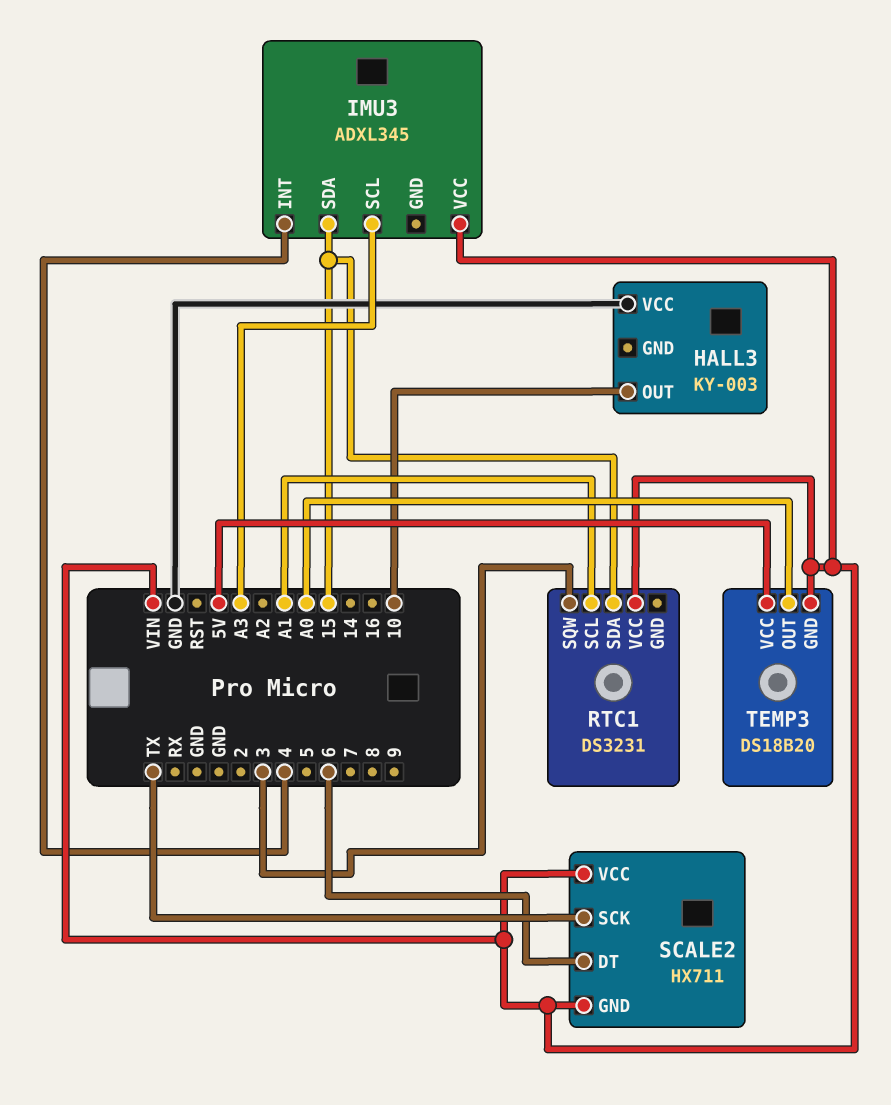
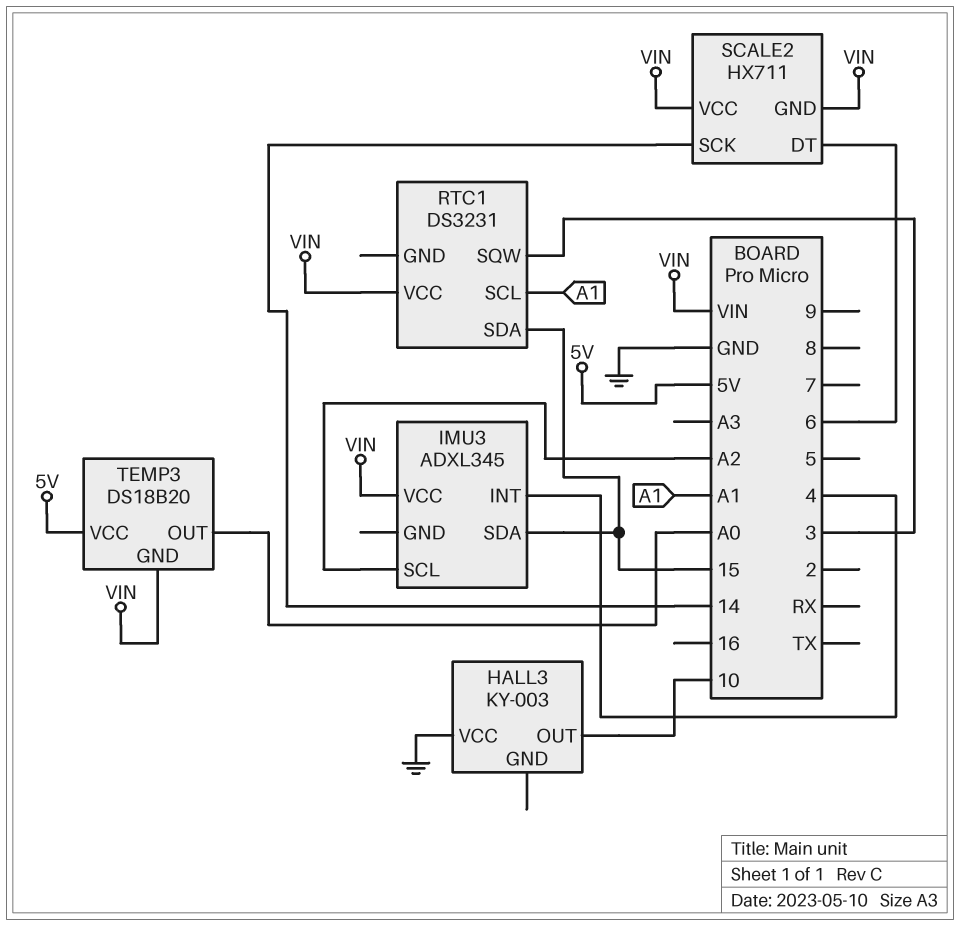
IMU3 pin SCL: A3 -> A2
SCALE2 pin SCK: TX -> 14

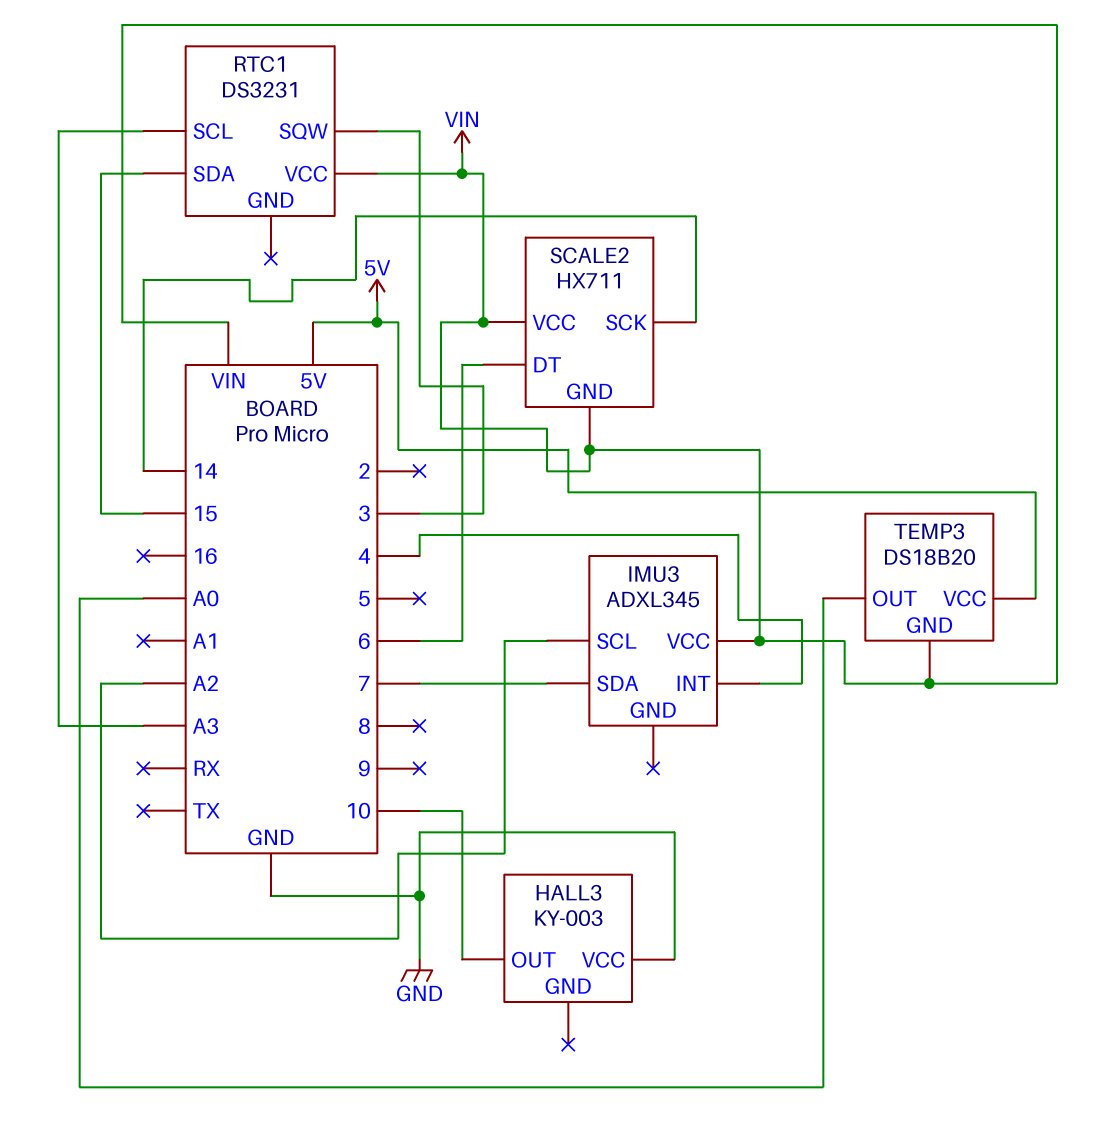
IMU3 pin SDA: 15 -> 7
RTC1 pin SCL: A1 -> A3

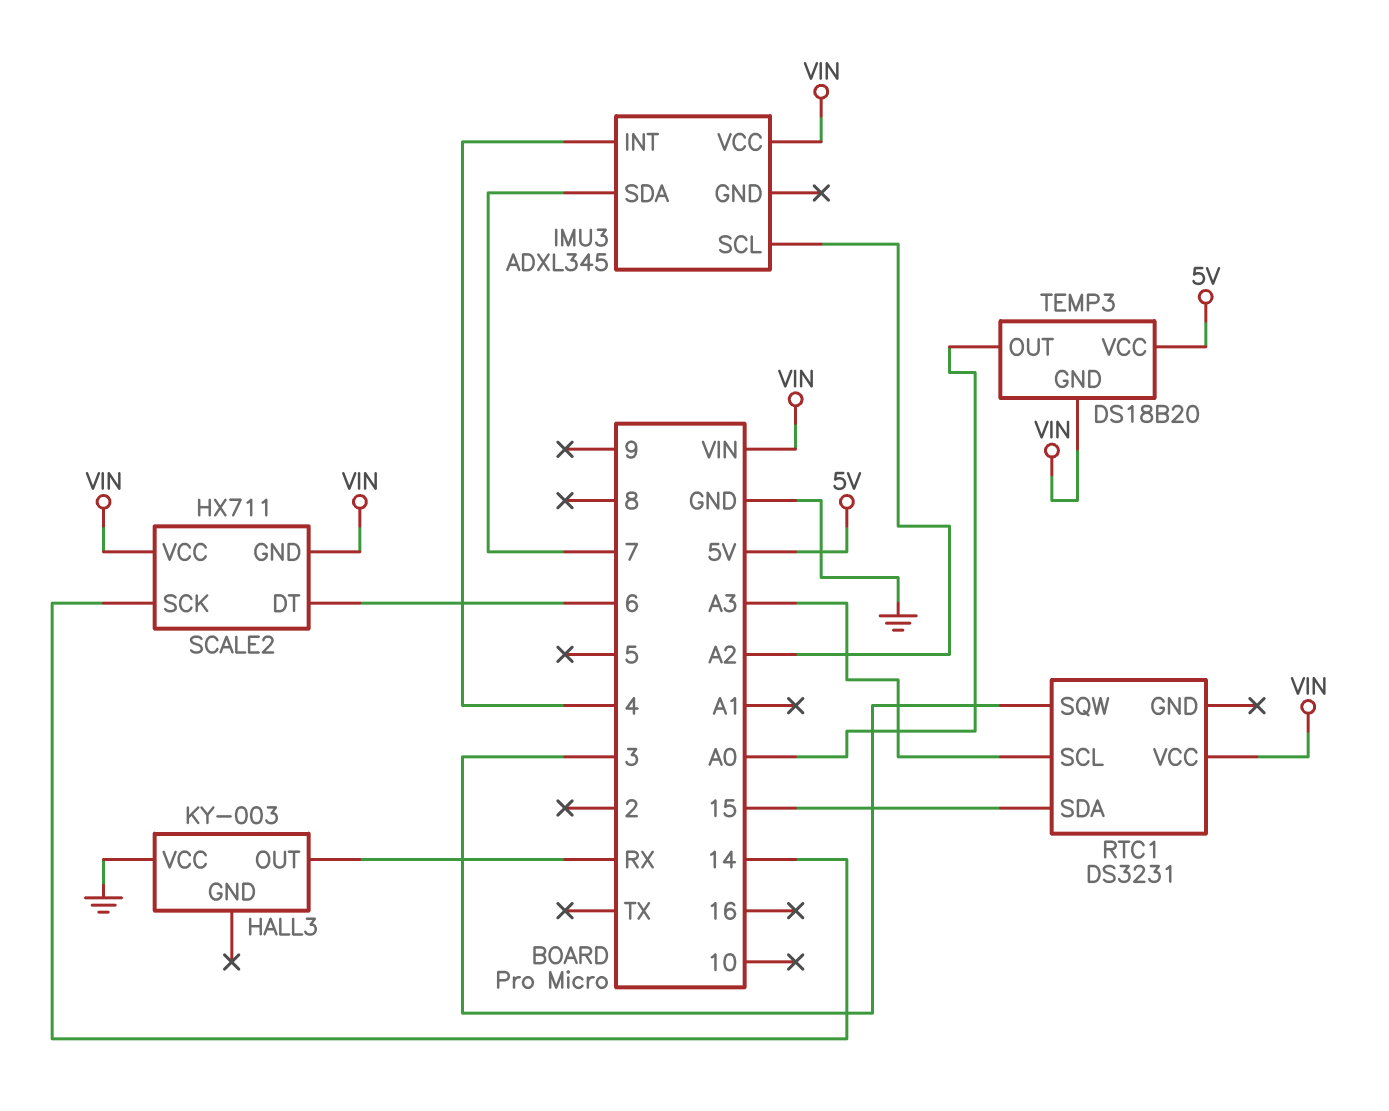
HALL3 pin OUT: 10 -> RX

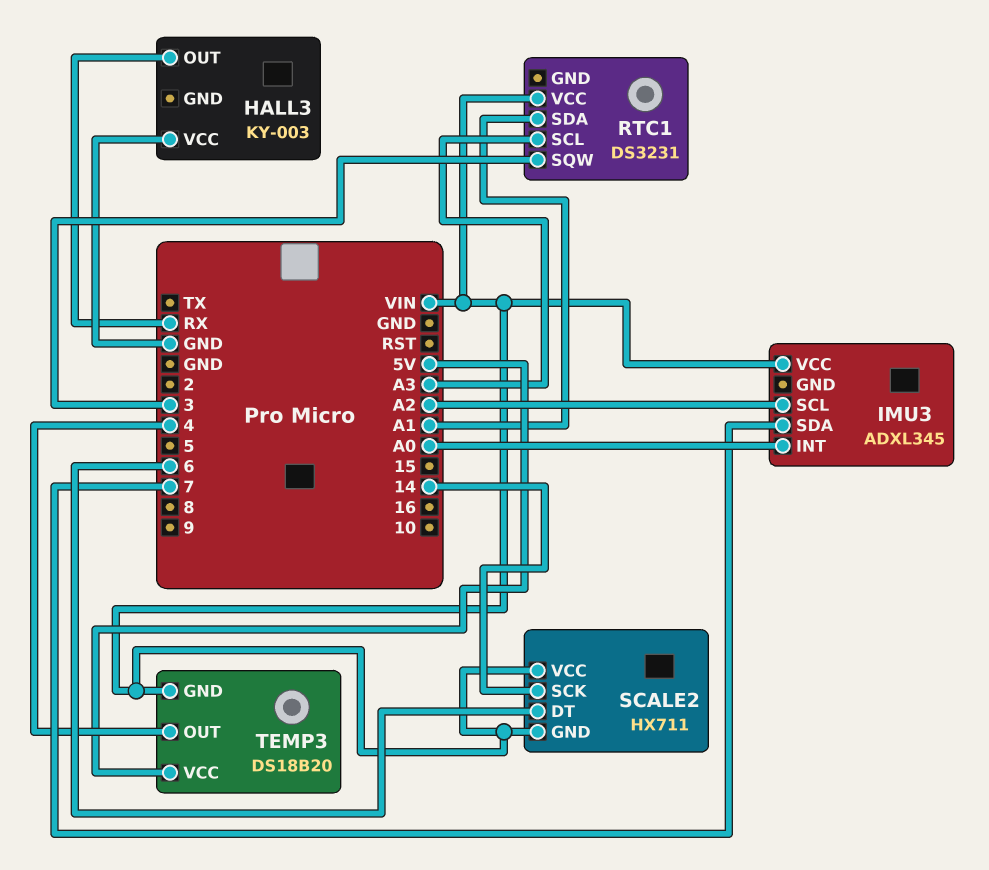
IMU3 pin INT: 4 -> A0
RTC1 pin SDA: 15 -> A1
TEMP3 pin OUT: A0 -> 4

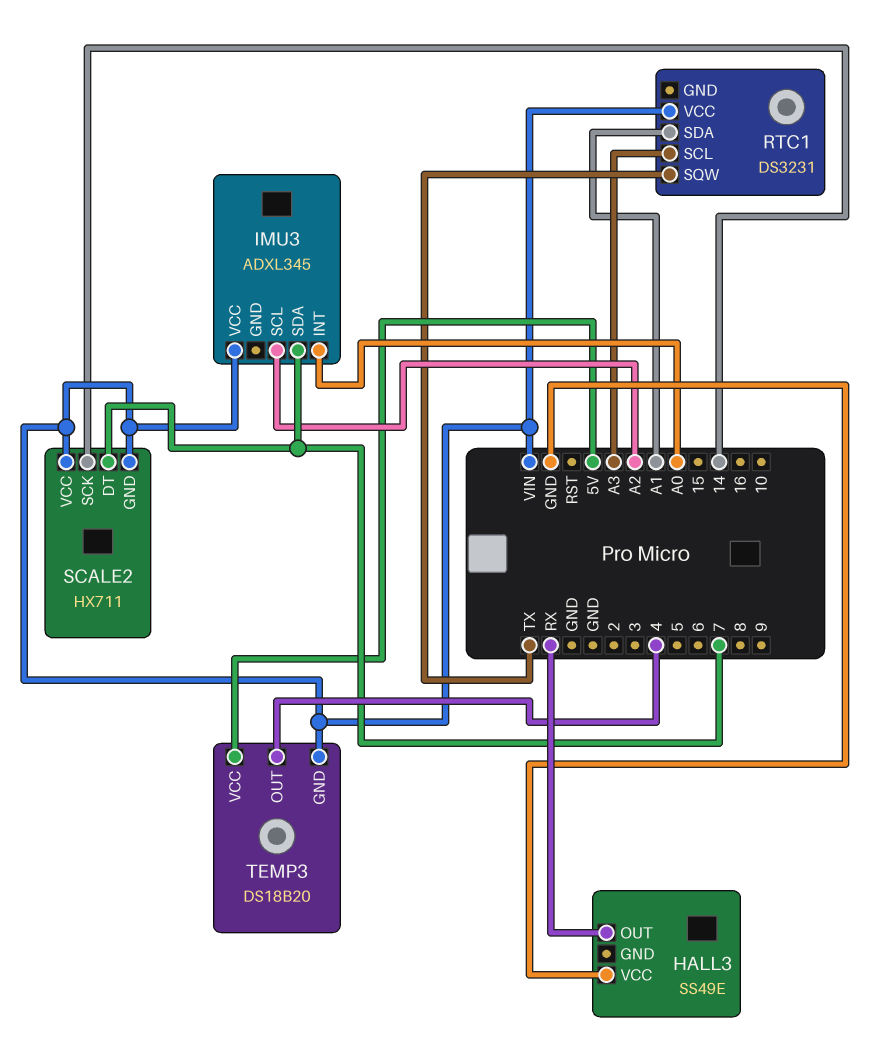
HALL3: KY-003 -> SS49E
RTC1 pin SQW: 3 -> TX
SCALE2 pin DT: 6 -> 7

